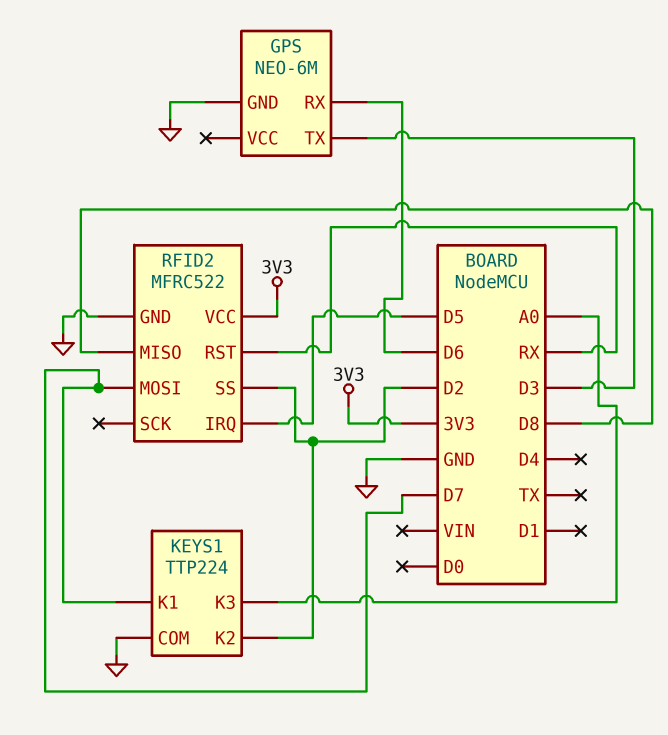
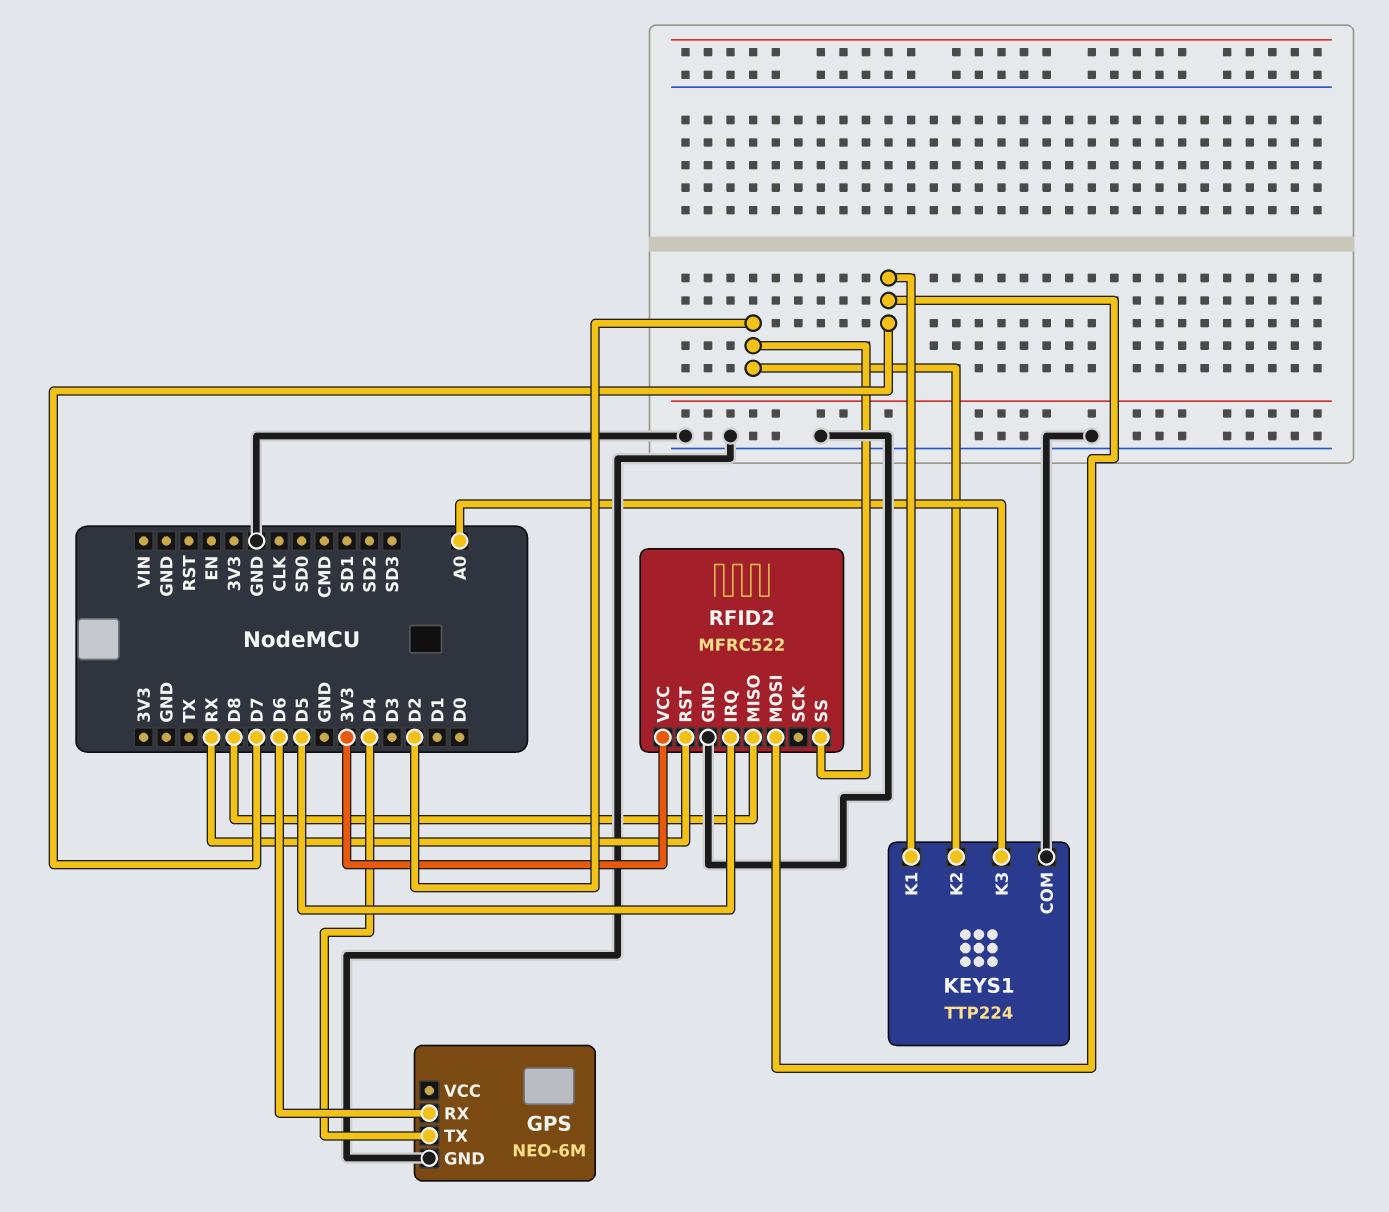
GPS pin TX: D3 -> D4

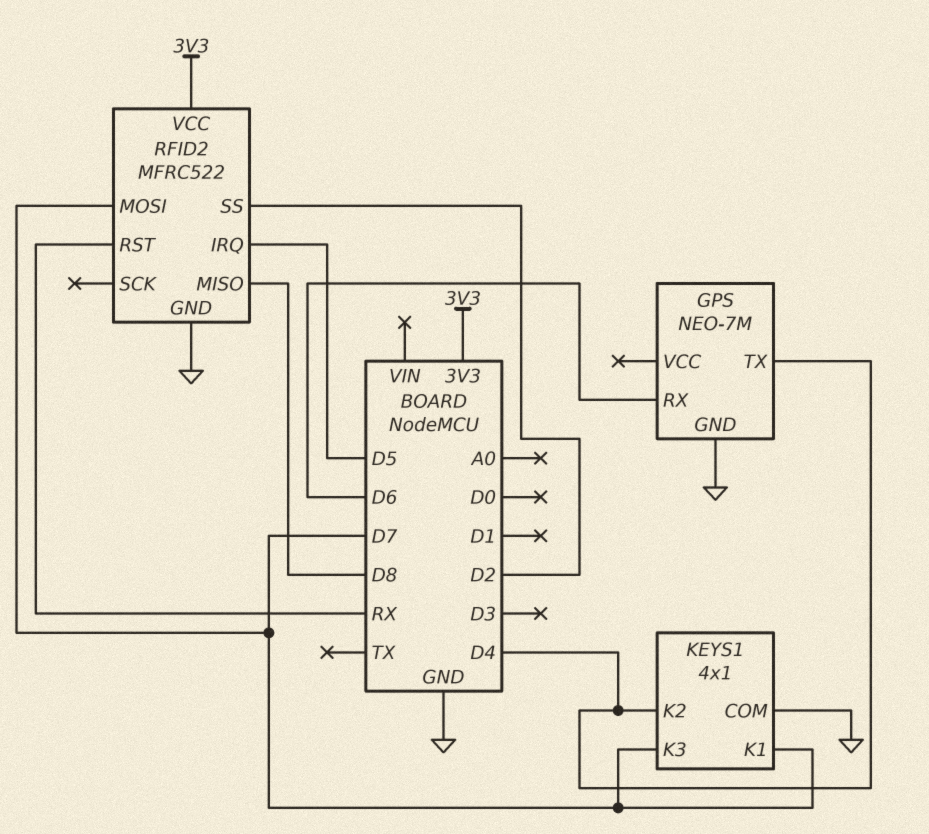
GPS: NEO-6M -> NEO-7M
KEYS1: TTP224 -> 4x1
KEYS1 pin K2: D2 -> D4
KEYS1 pin K3: A0 -> D7

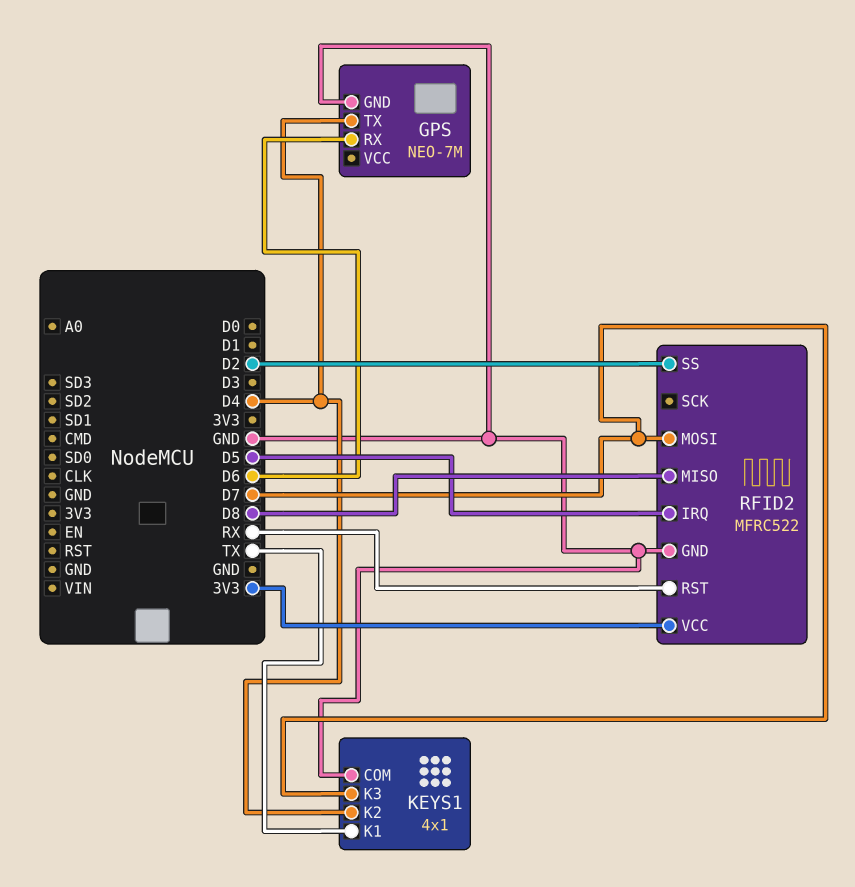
KEYS1 pin K1: D7 -> TX

